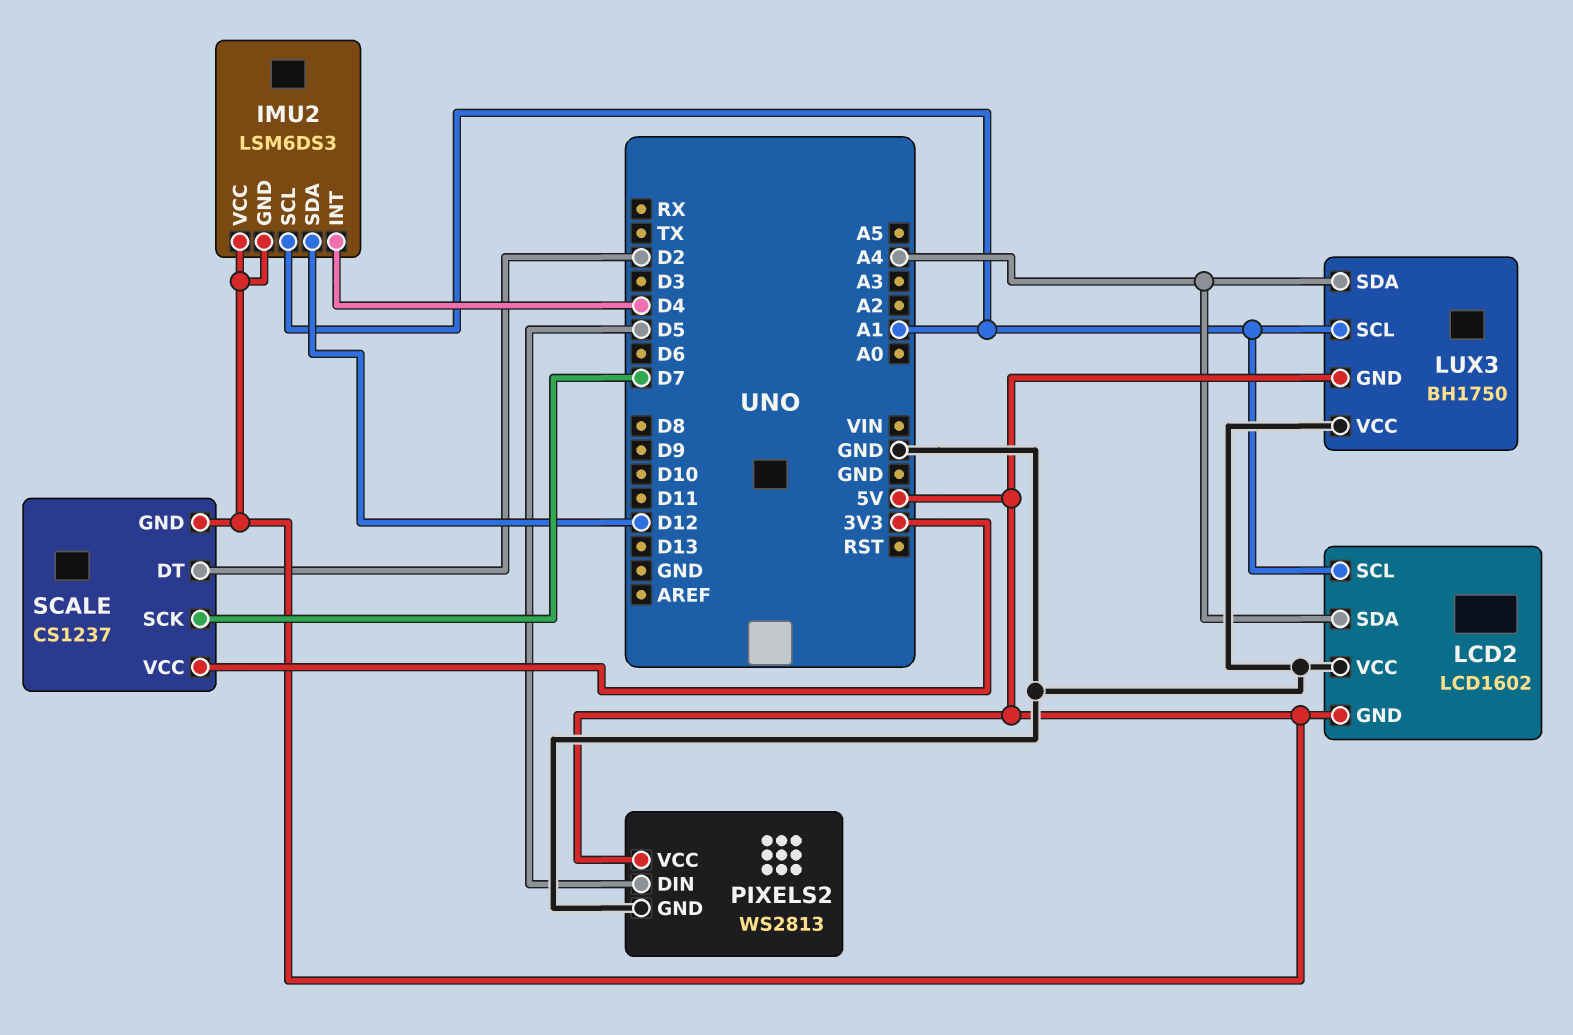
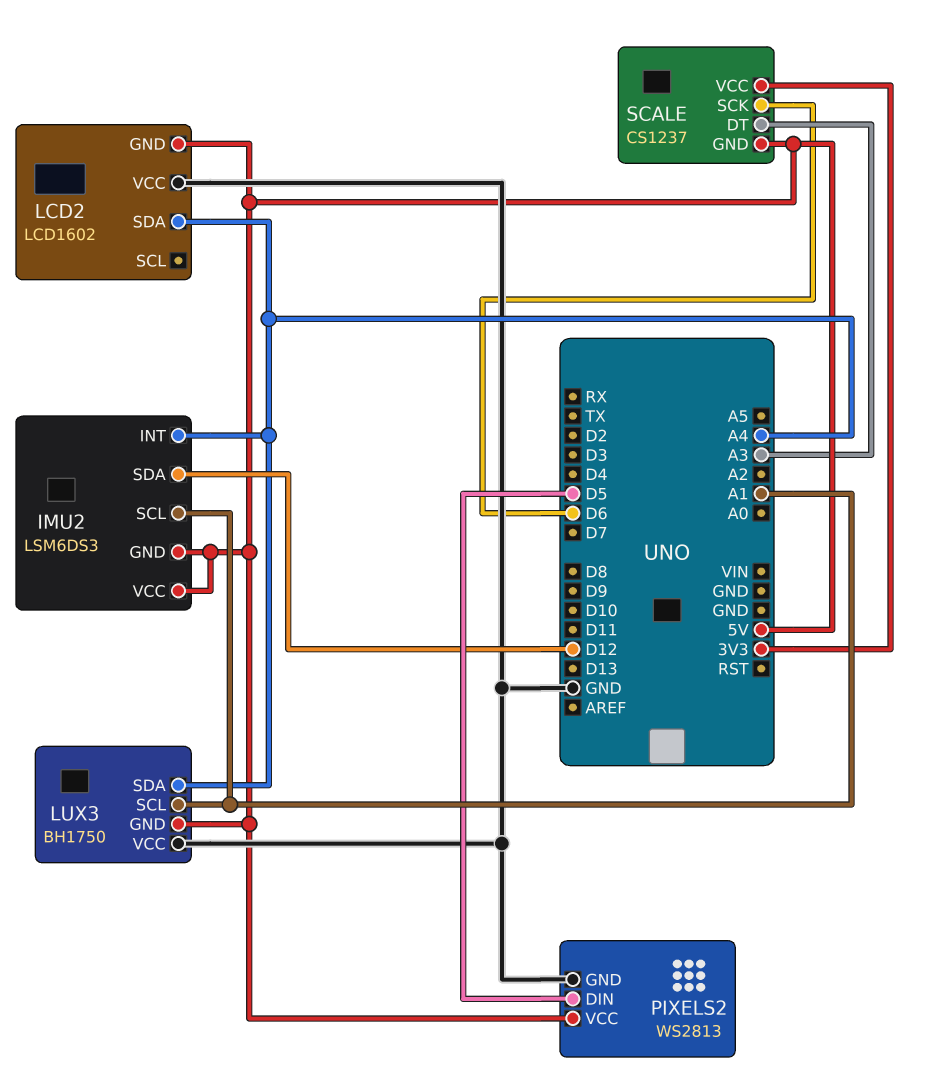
IMU2 pin INT: D4 -> A4
LCD2 pin SCL: A1 -> none
SCALE pin DT: D2 -> A3
SCALE pin SCK: D7 -> D6

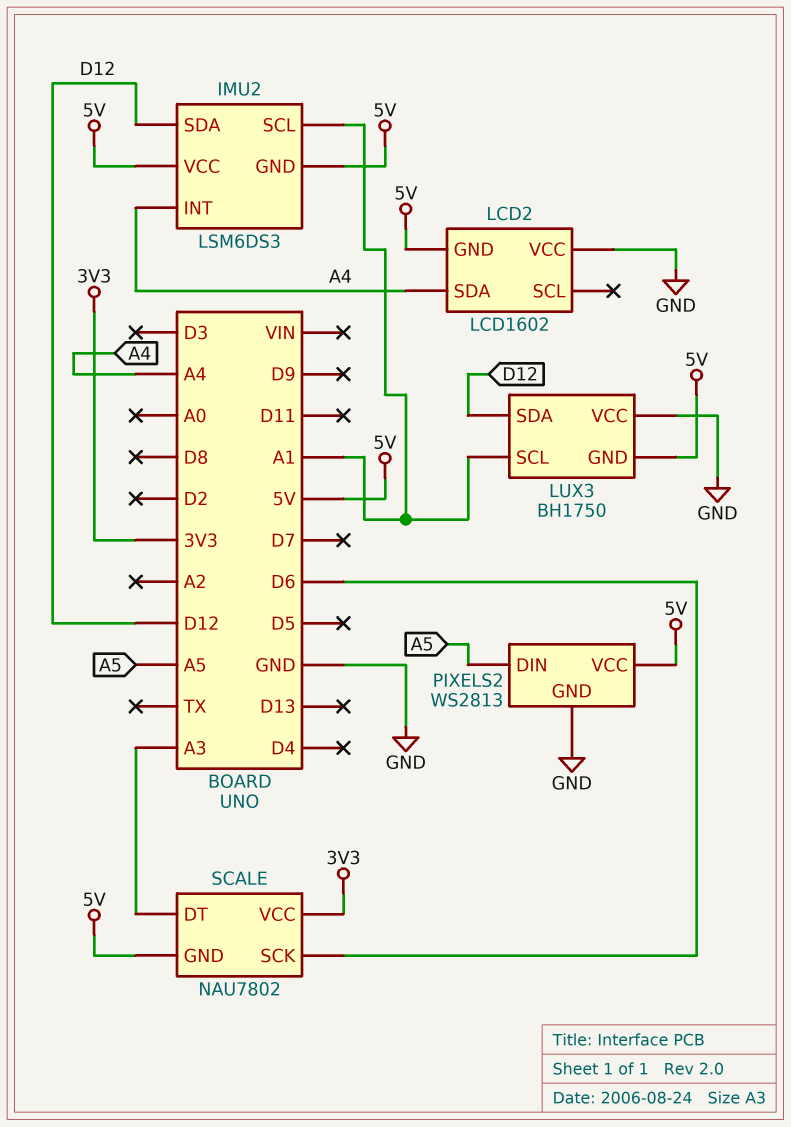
LUX3 pin SDA: A4 -> D12
PIXELS2 pin DIN: D5 -> A5
SCALE: CS1237 -> NAU7802

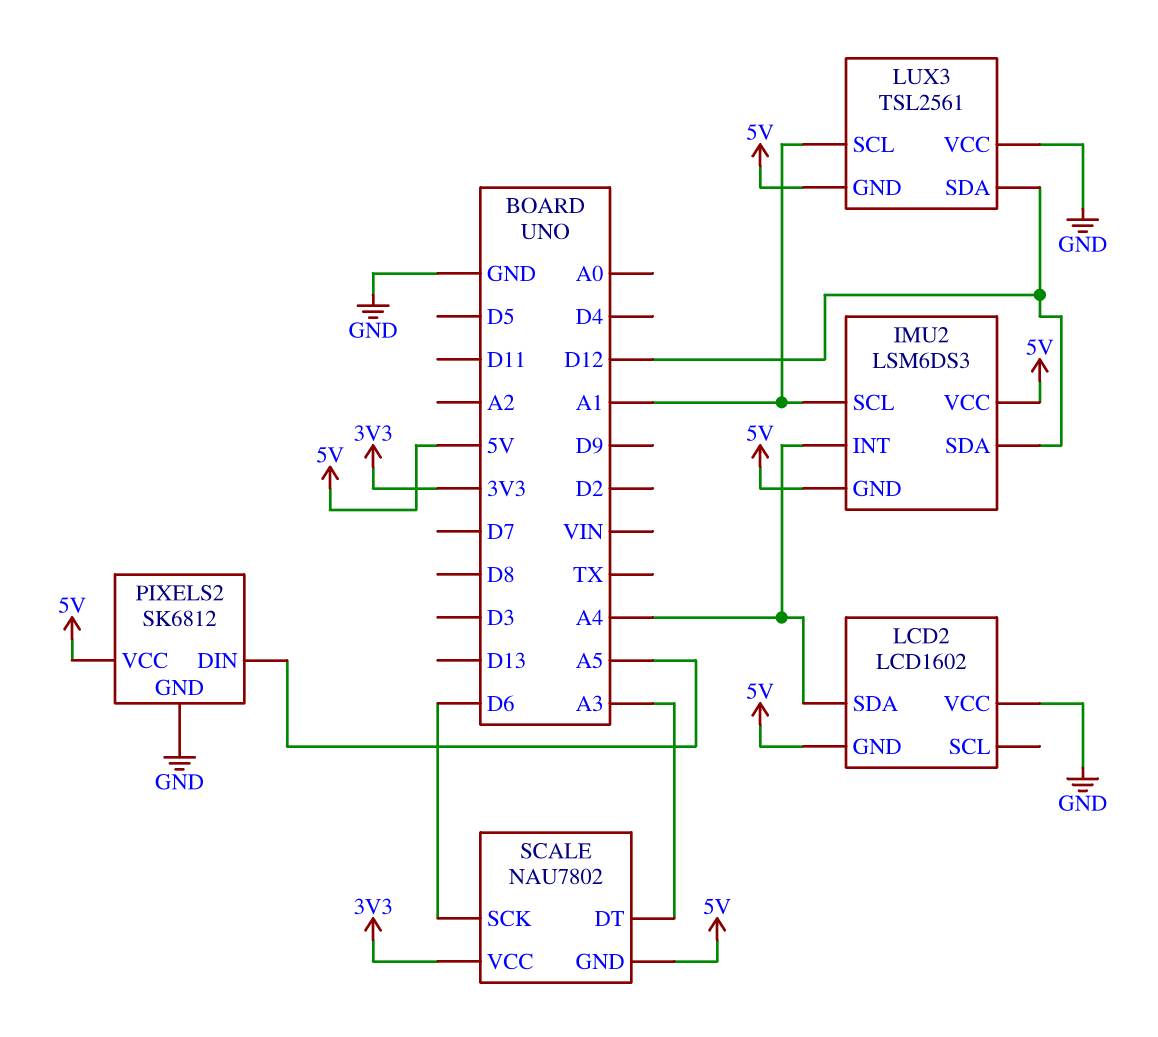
LUX3: BH1750 -> TSL2561
PIXELS2: WS2813 -> SK6812

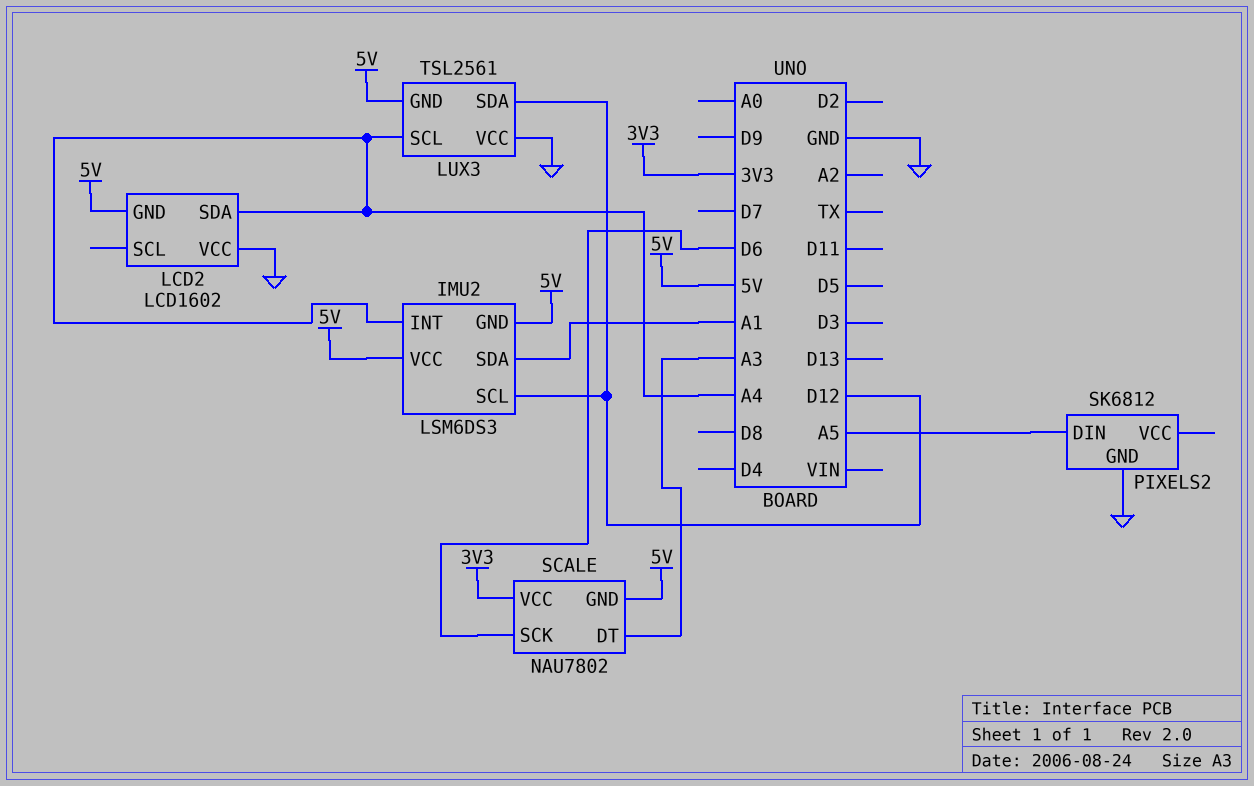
IMU2 pin SCL: A1 -> D12
IMU2 pin SDA: D12 -> A1
LUX3 pin SCL: A1 -> A4
PIXELS2 pin VCC: 5V -> none

